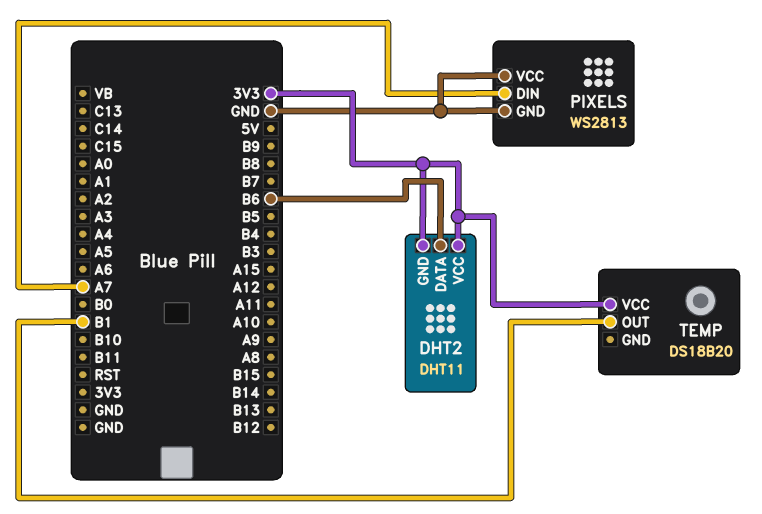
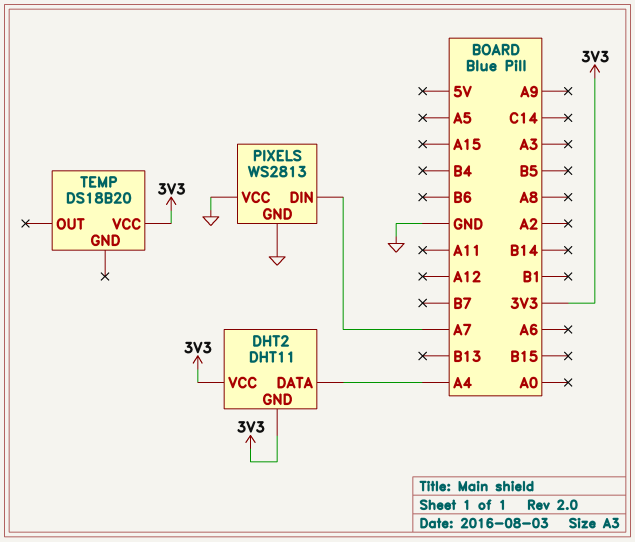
DHT2 pin DATA: B6 -> A4
TEMP pin OUT: B1 -> none

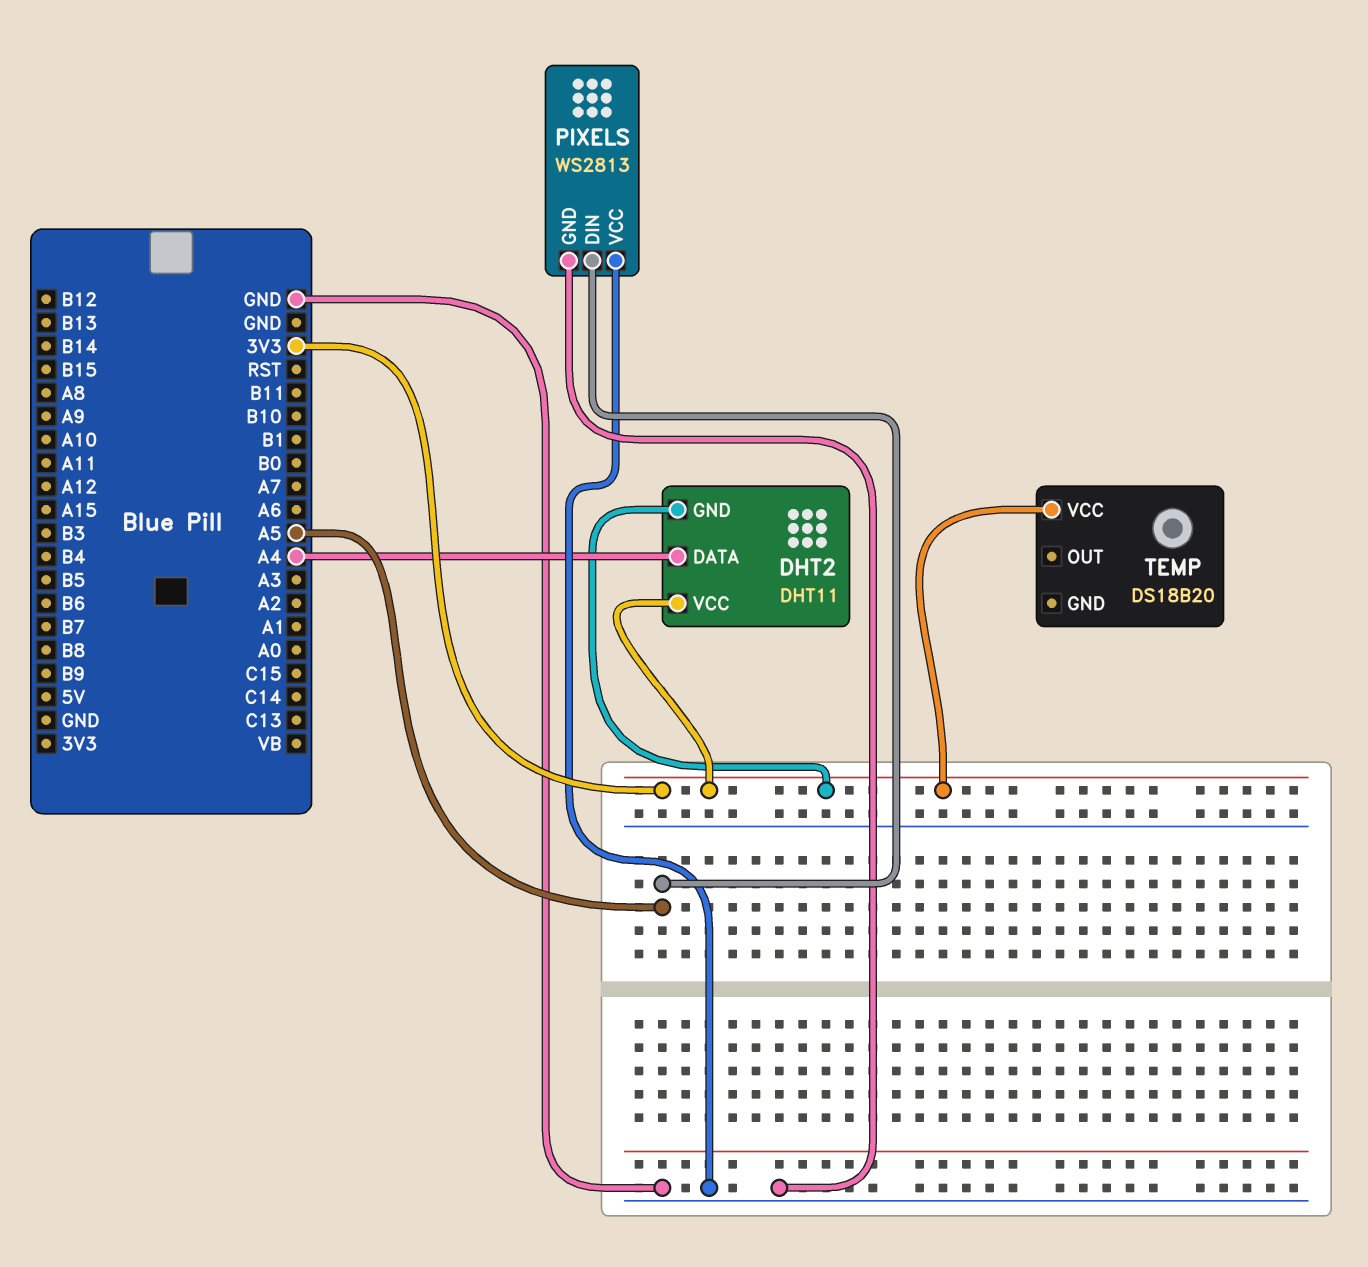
PIXELS pin DIN: A7 -> A5

